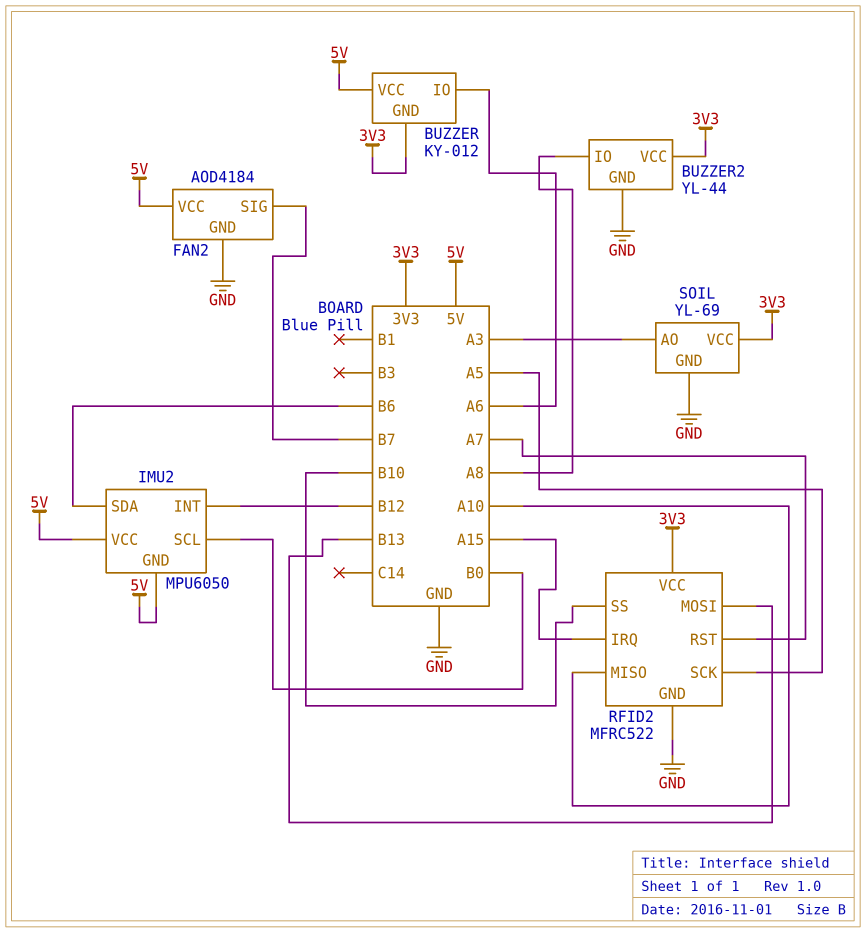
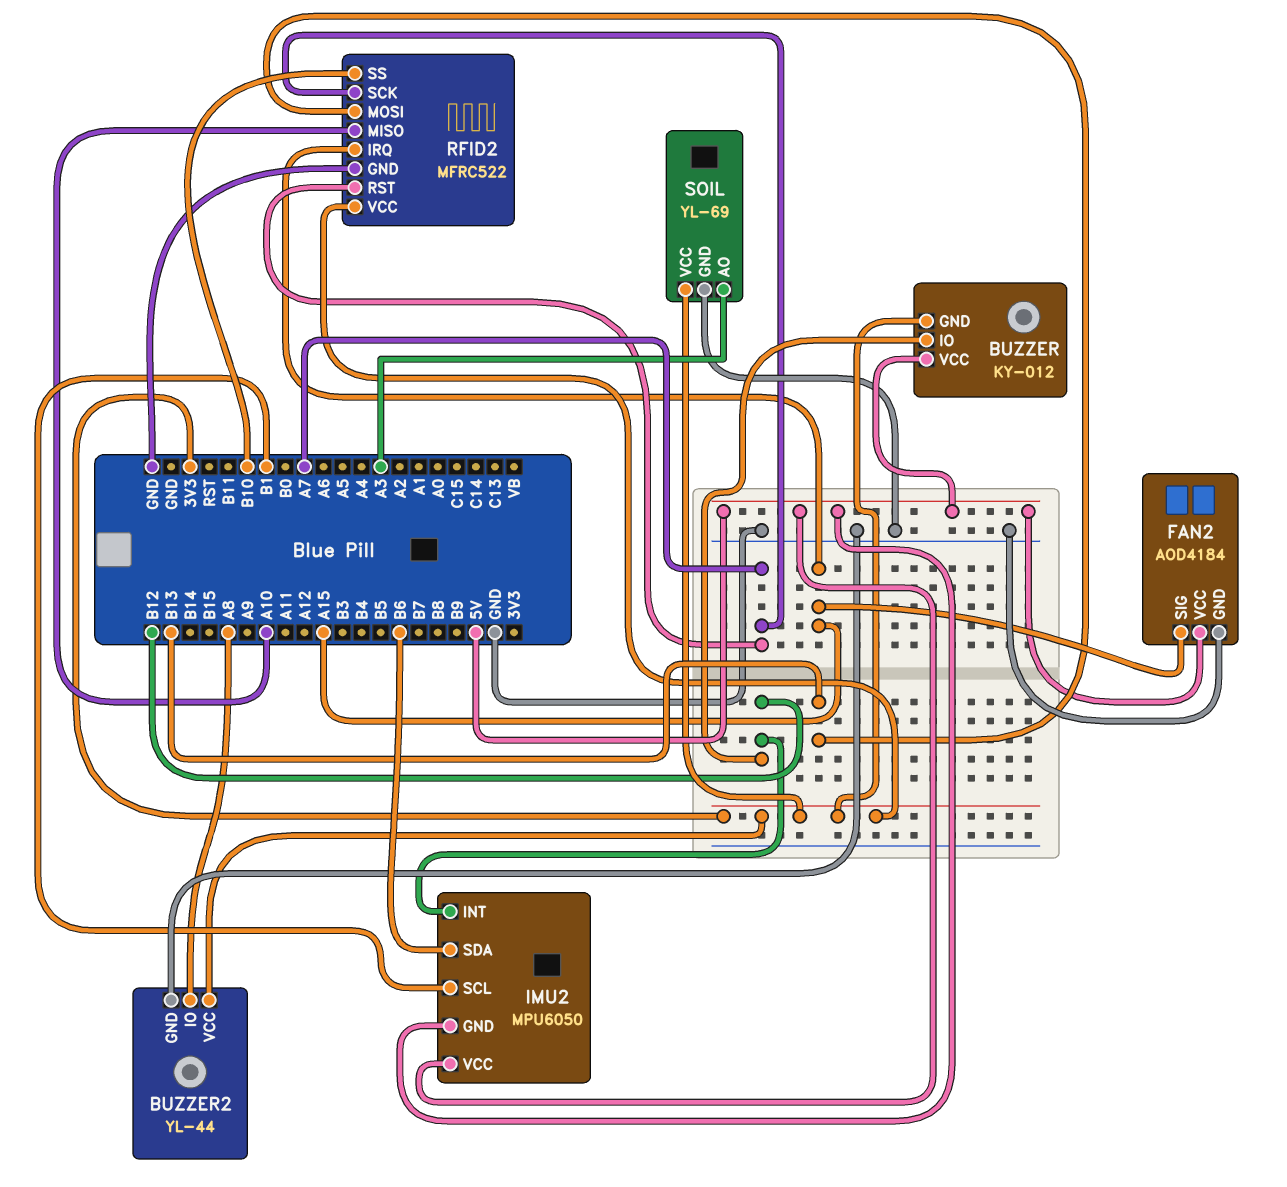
BUZZER pin IO: A6 -> B12
FAN2 pin SIG: B7 -> A15
IMU2 pin SCL: B0 -> B1
RFID2 pin SCK: A5 -> A7

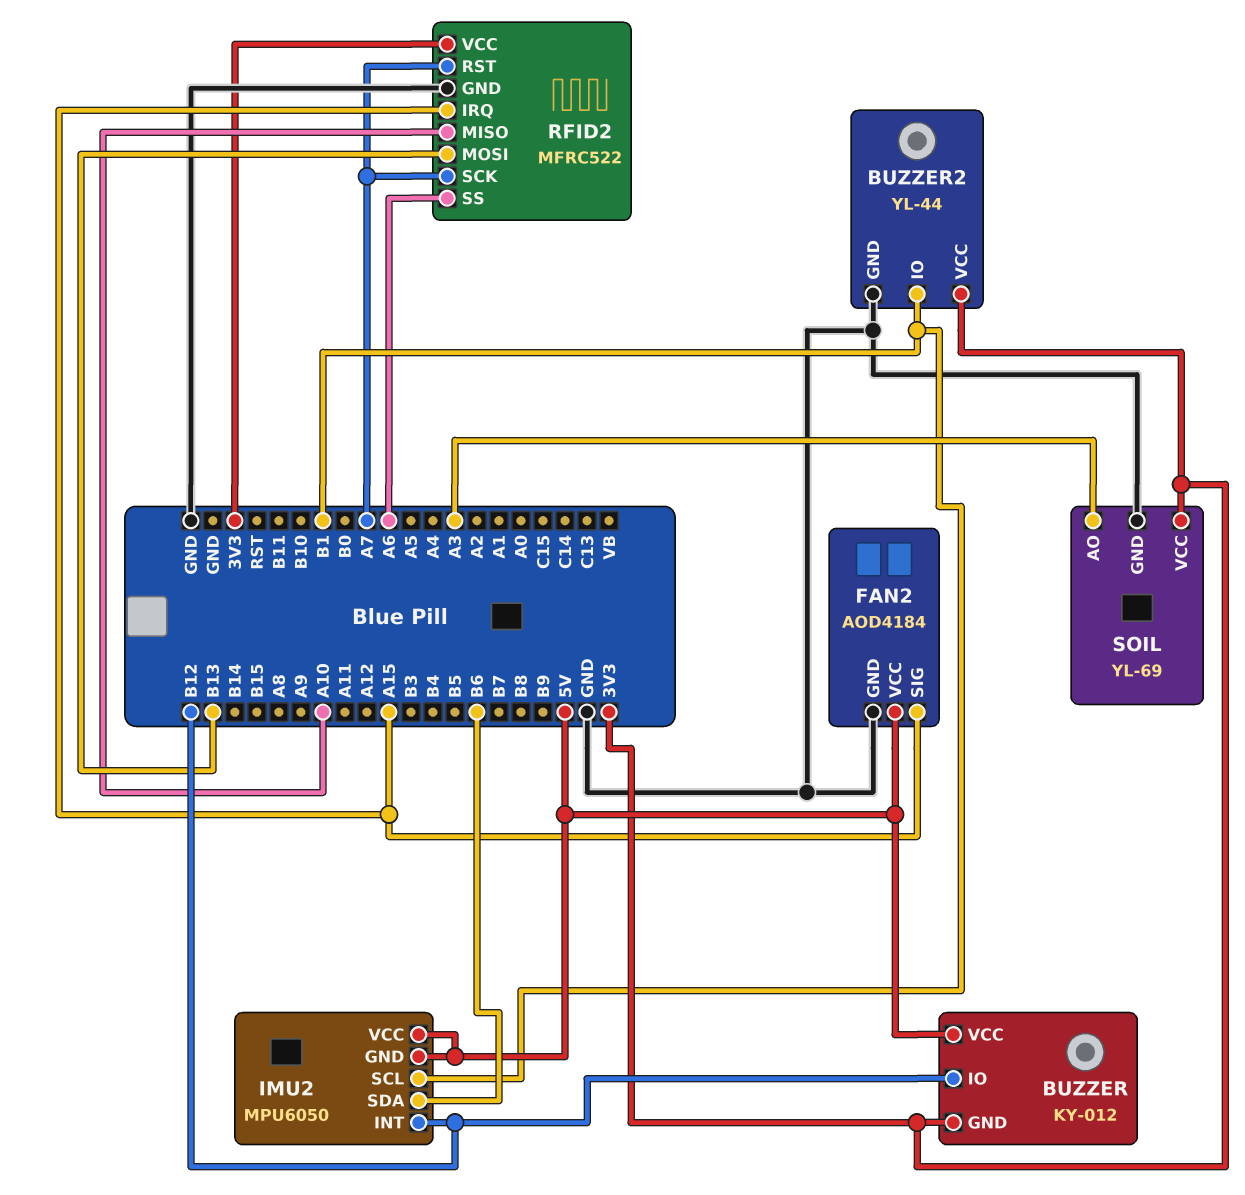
BUZZER2 pin IO: A8 -> B1
RFID2 pin SS: B10 -> A6

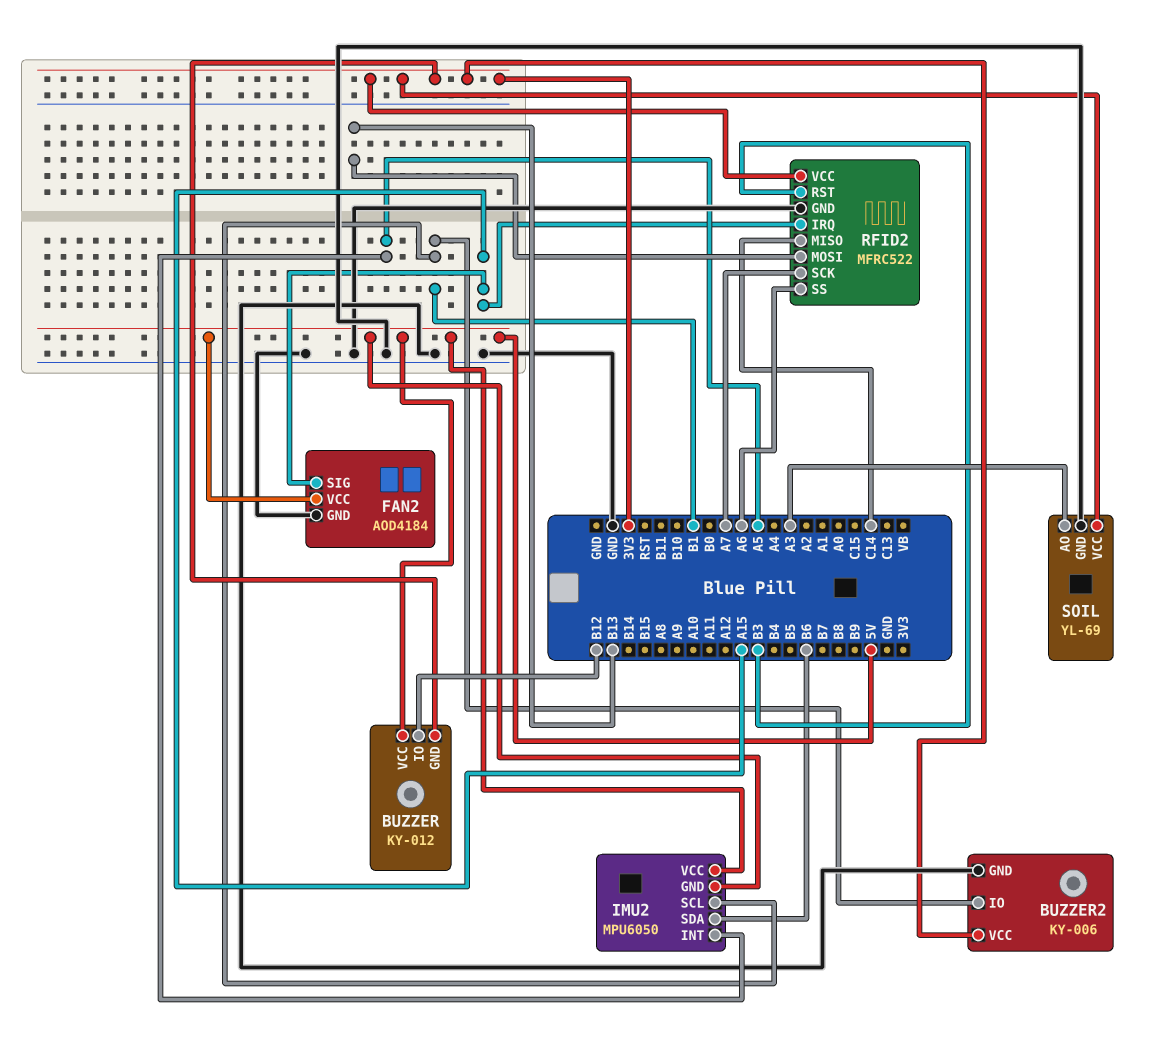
BUZZER2: YL-44 -> KY-006
IMU2 pin INT: B12 -> A5
RFID2 pin MISO: A10 -> C14
RFID2 pin RST: A7 -> B3

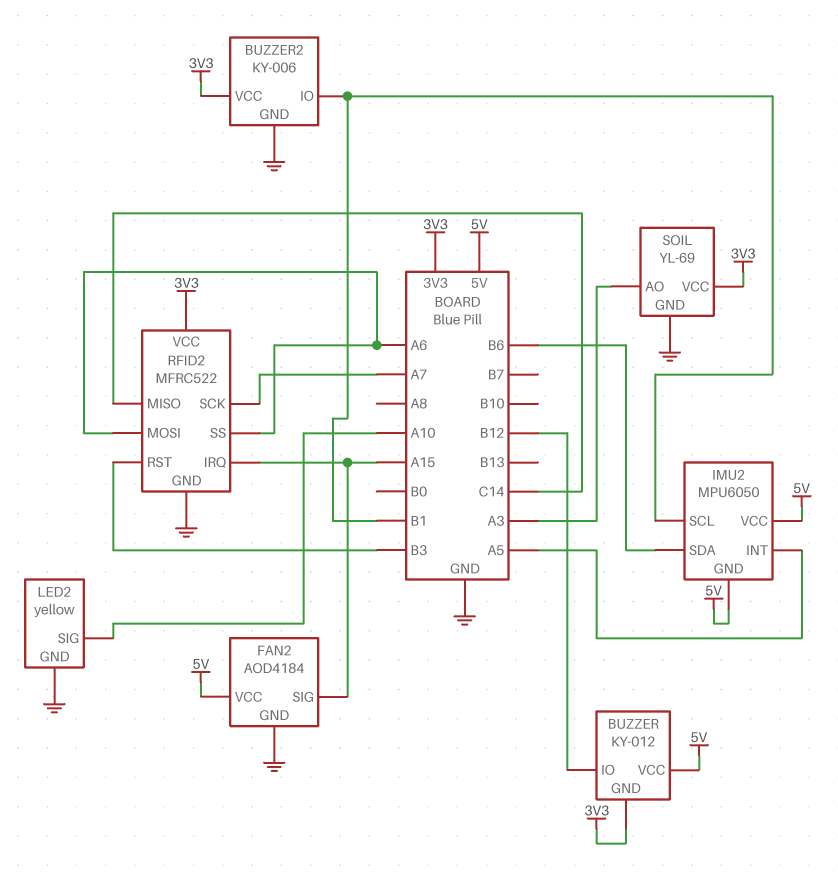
LED2: none -> yellow
LED2 pin GND: none -> GND
LED2 pin SIG: none -> A10
RFID2 pin MOSI: B13 -> A6

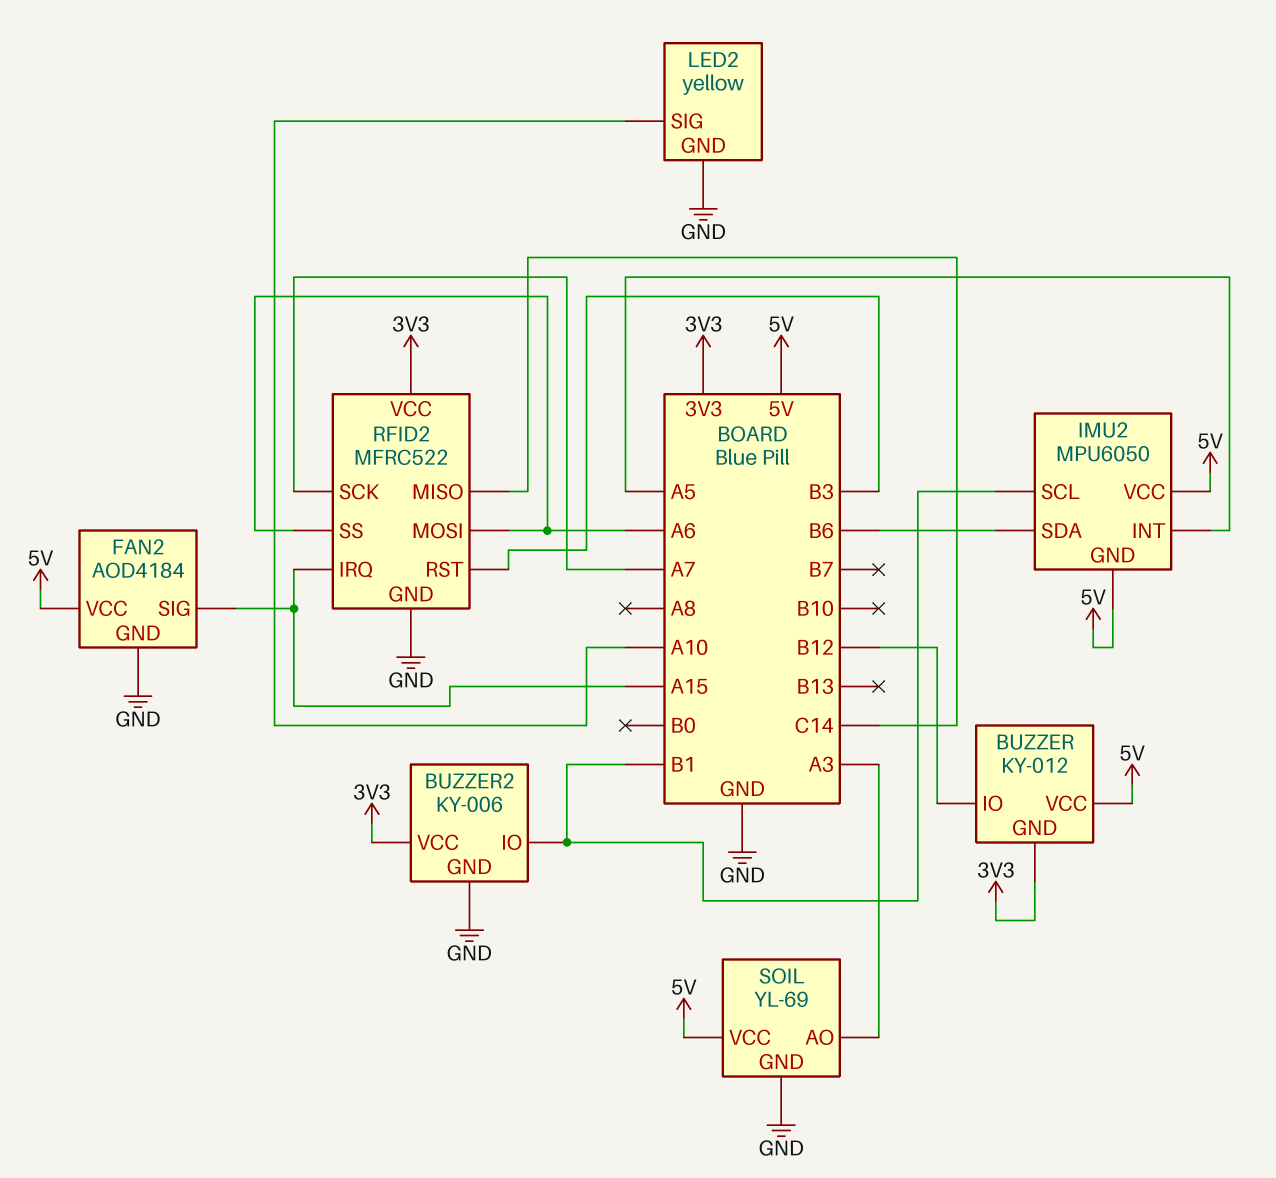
SOIL pin VCC: 3V3 -> 5V

